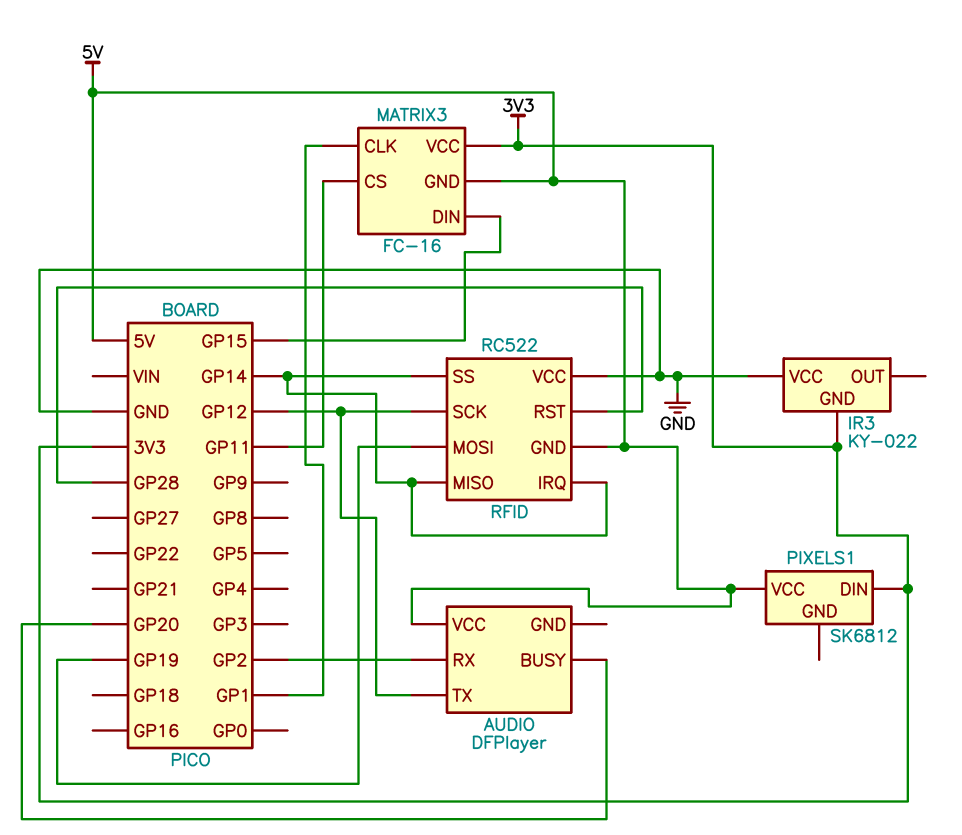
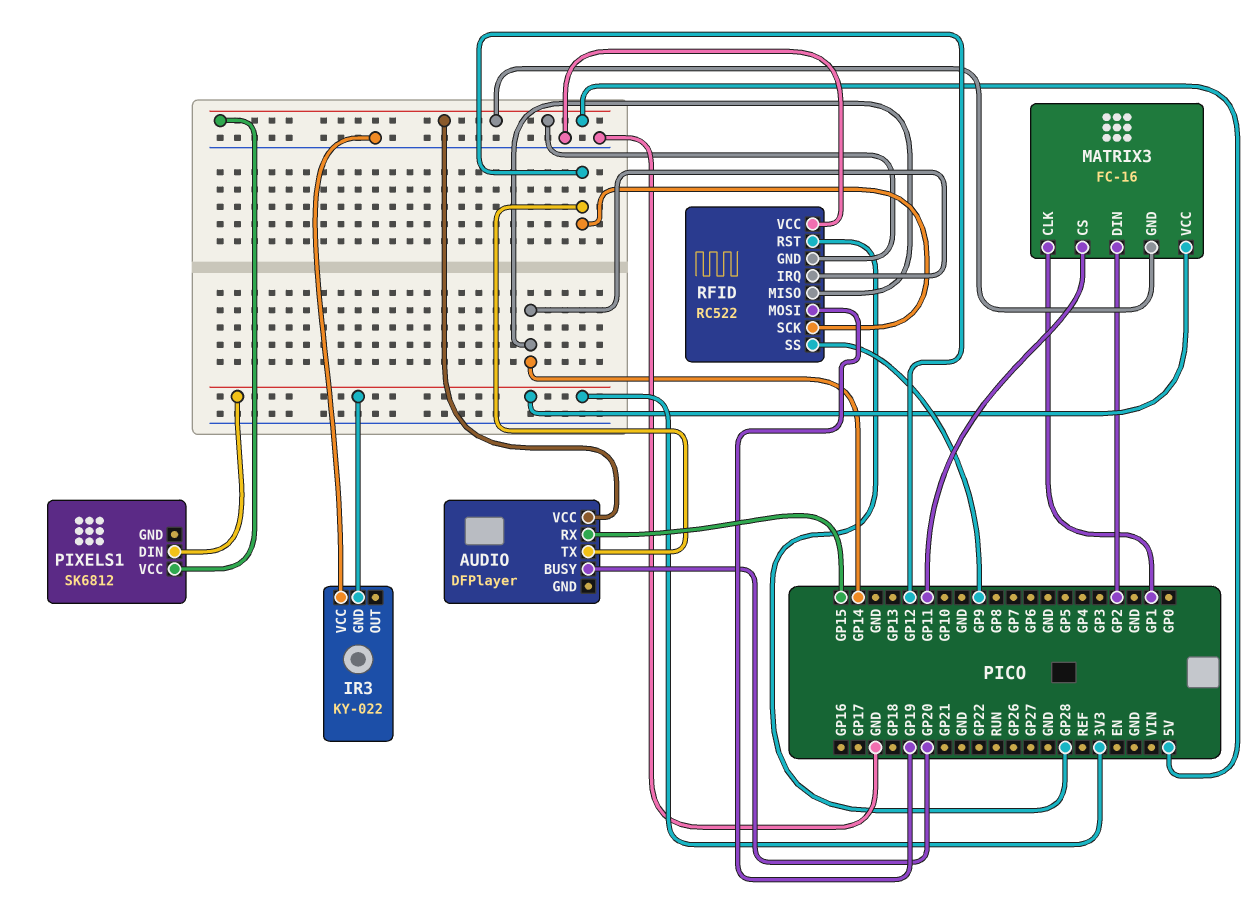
AUDIO pin RX: GP2 -> GP15
MATRIX3 pin DIN: GP15 -> GP2
RFID pin SS: GP14 -> GP9

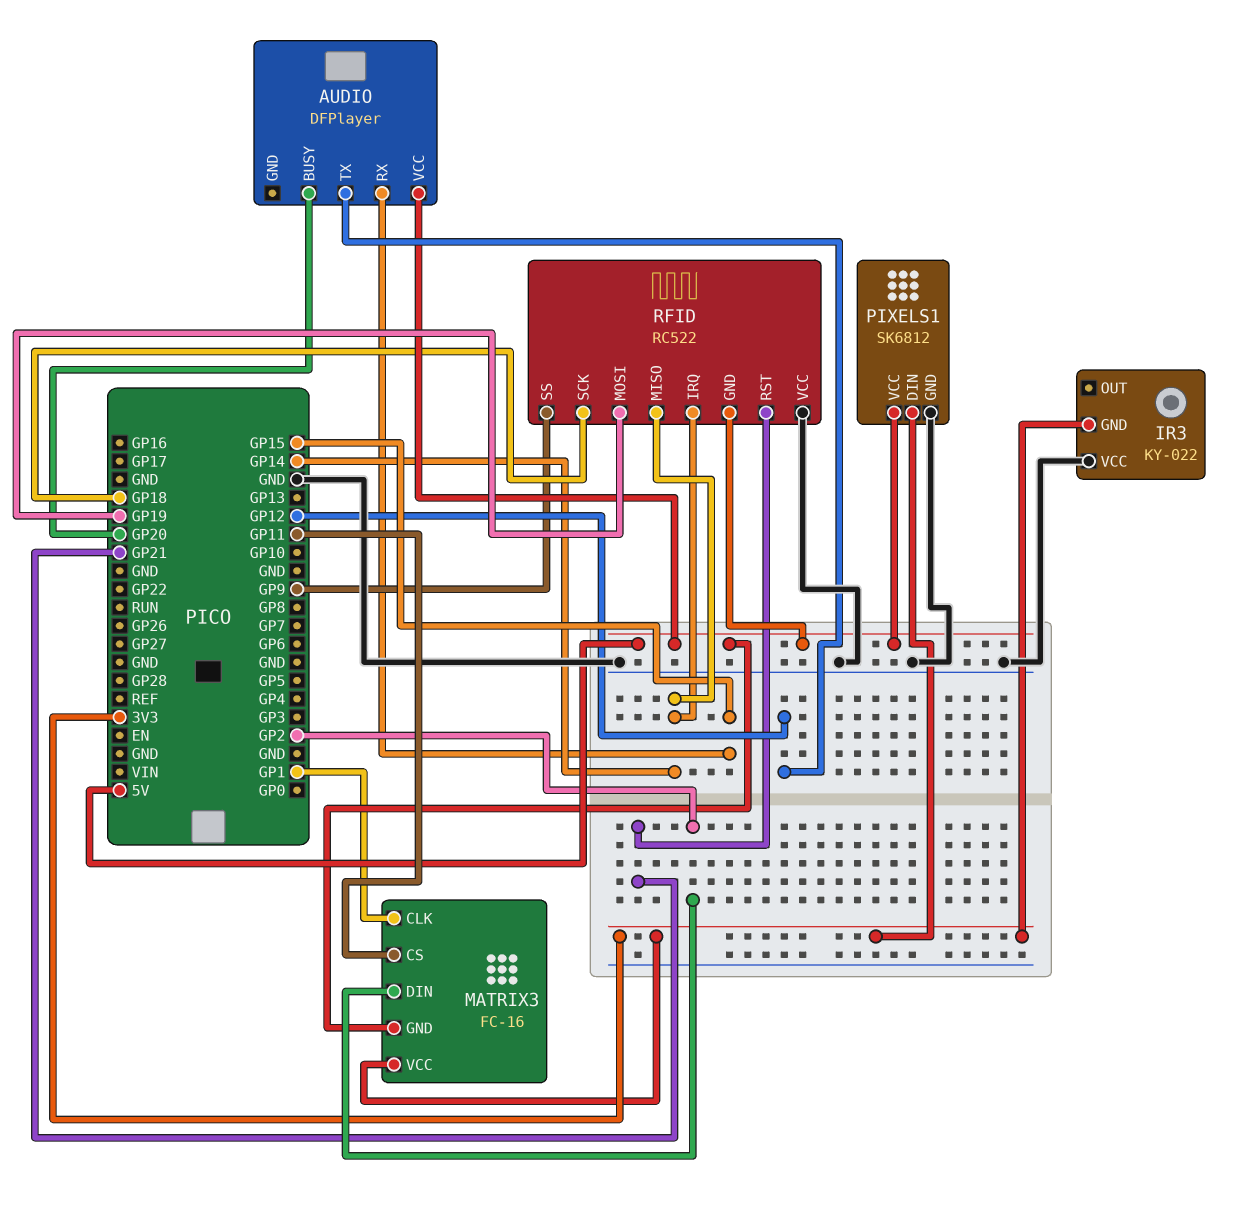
PIXELS1 pin GND: none -> GND
RFID pin RST: GP28 -> GP21
RFID pin SCK: GP12 -> GP18

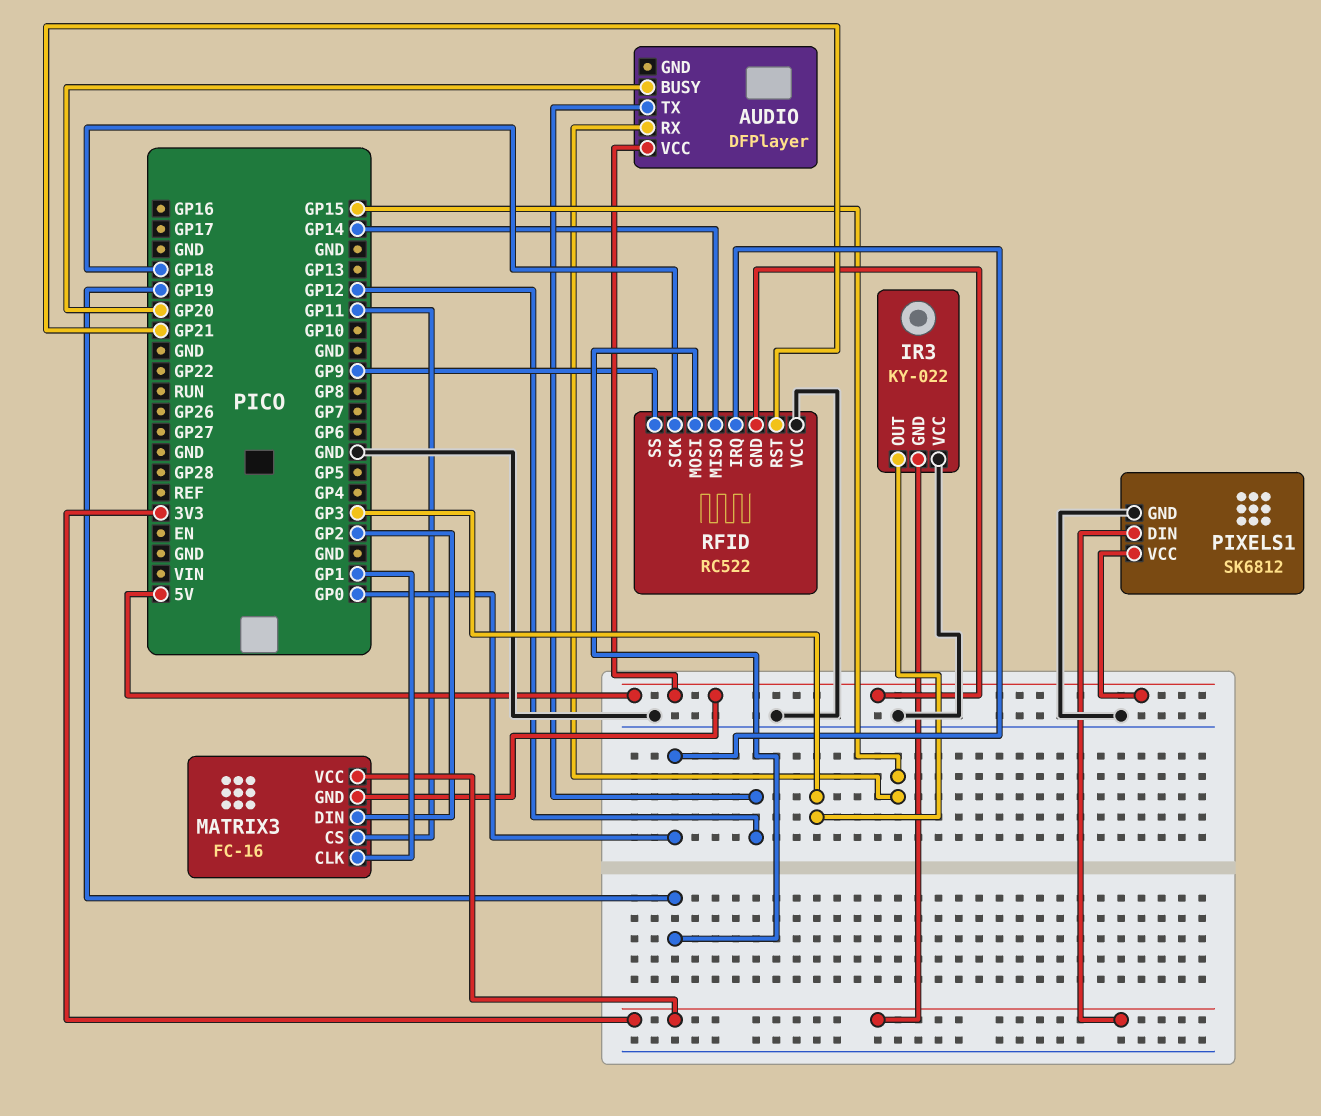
IR3 pin OUT: none -> GP3
RFID pin IRQ: GP14 -> GP0

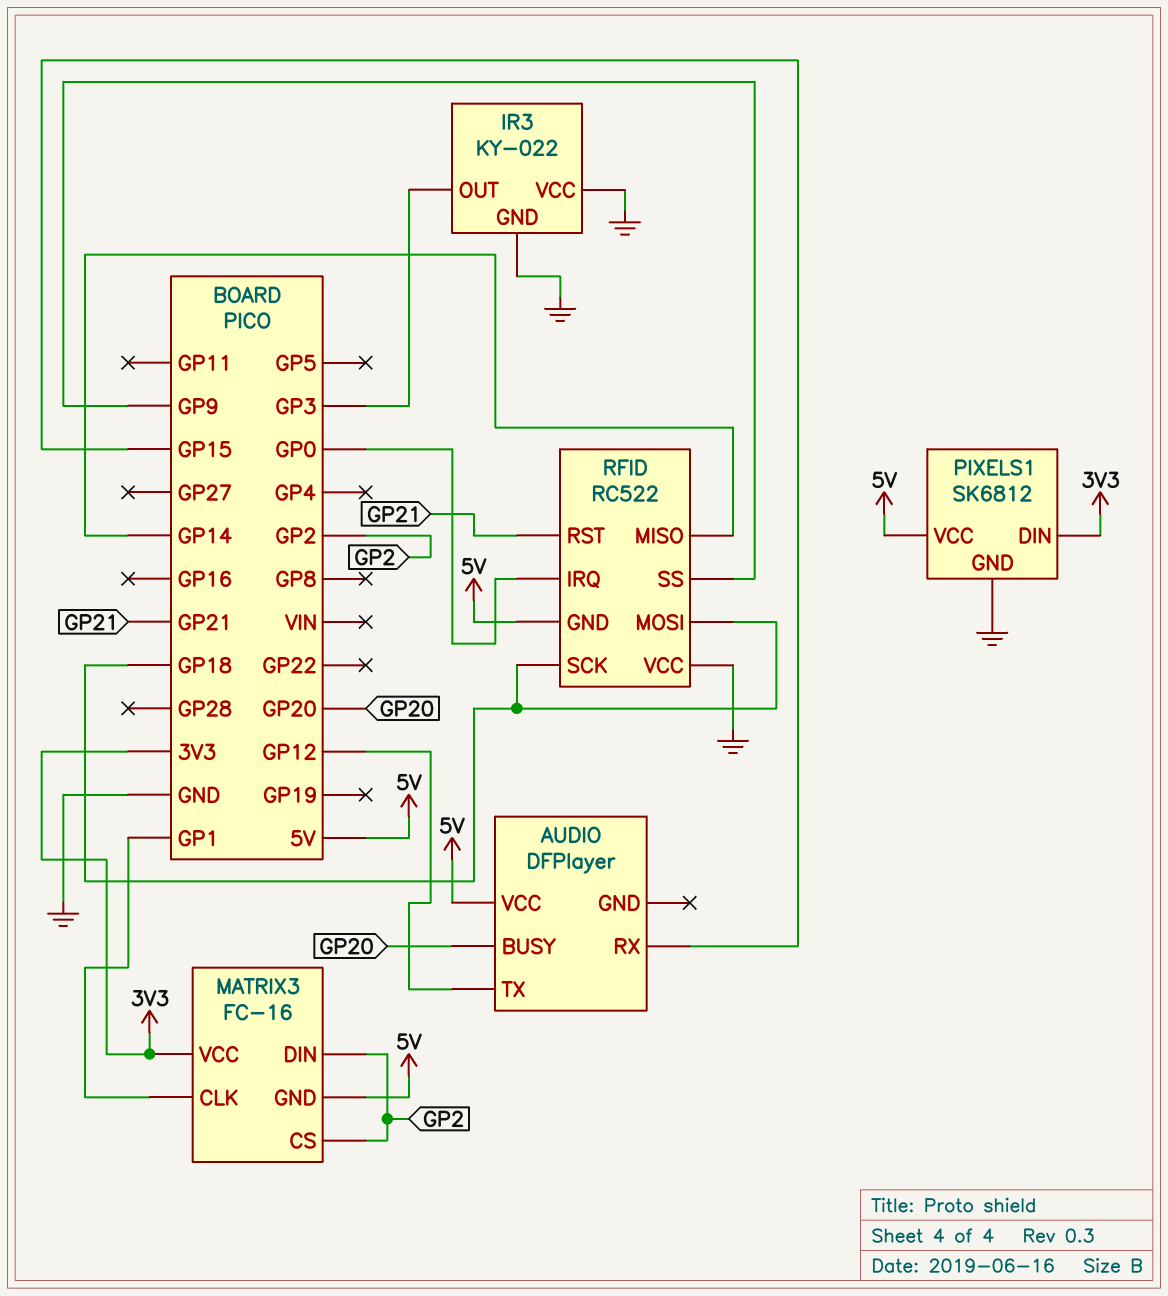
IR3 pin GND: 3V3 -> GND
MATRIX3 pin CS: GP11 -> GP2
RFID pin MOSI: GP19 -> GP18

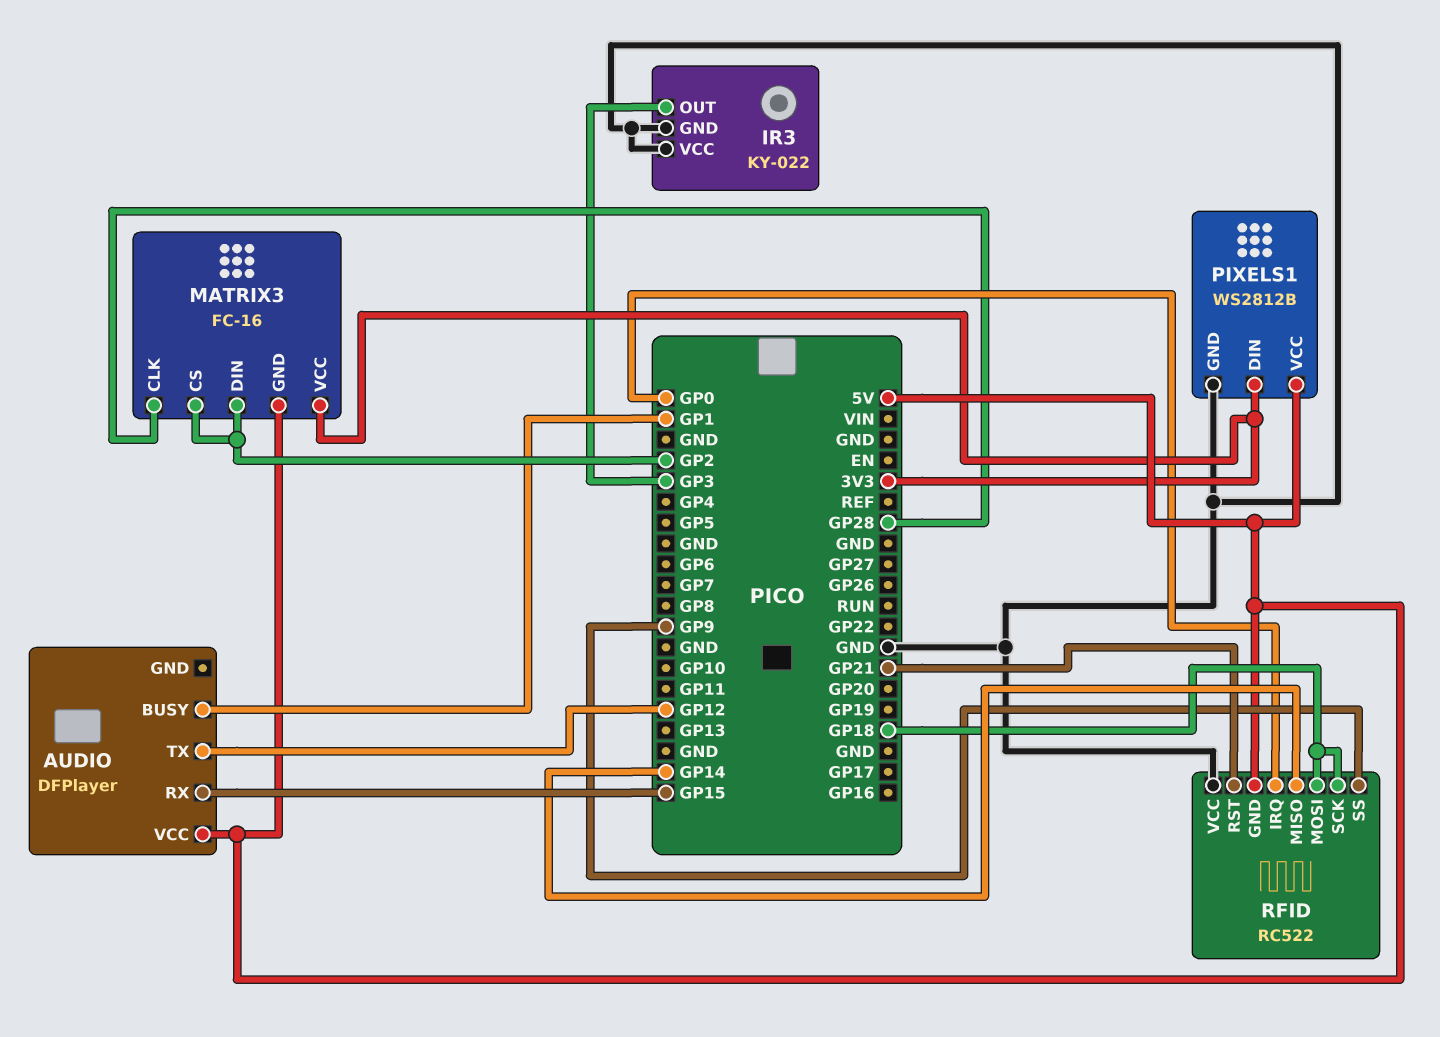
AUDIO pin BUSY: GP20 -> GP1
MATRIX3 pin CLK: GP1 -> GP28
PIXELS1: SK6812 -> WS2812B

